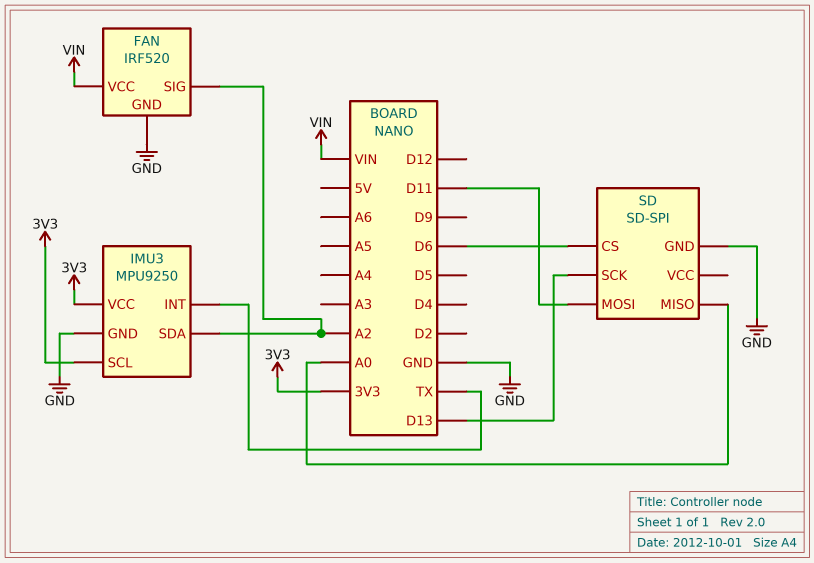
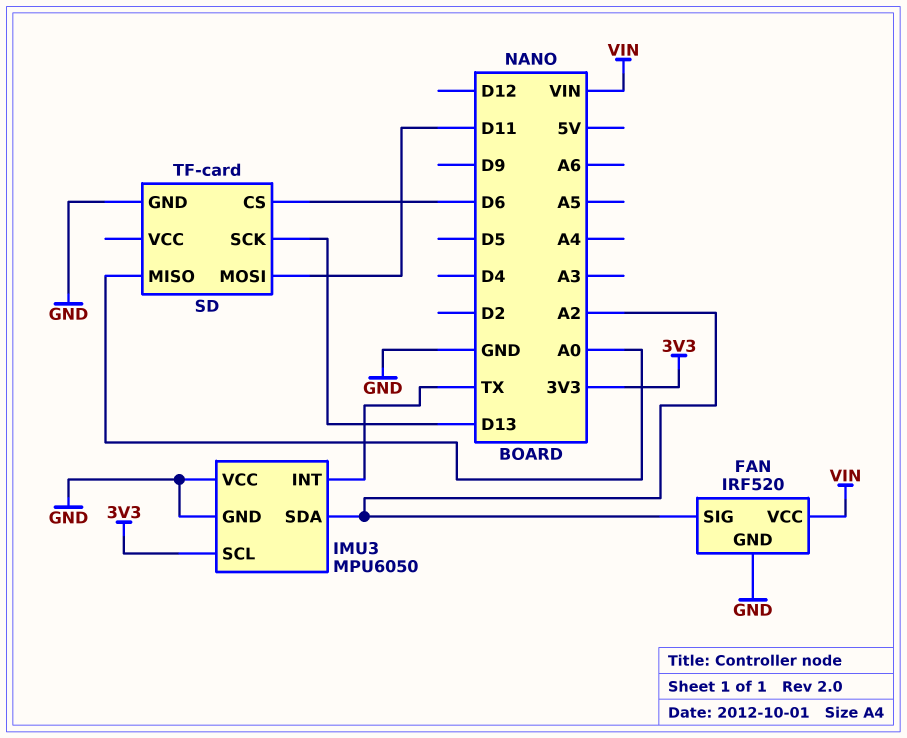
IMU3: MPU9250 -> MPU6050
IMU3 pin VCC: 3V3 -> GND
SD: SD-SPI -> TF-card

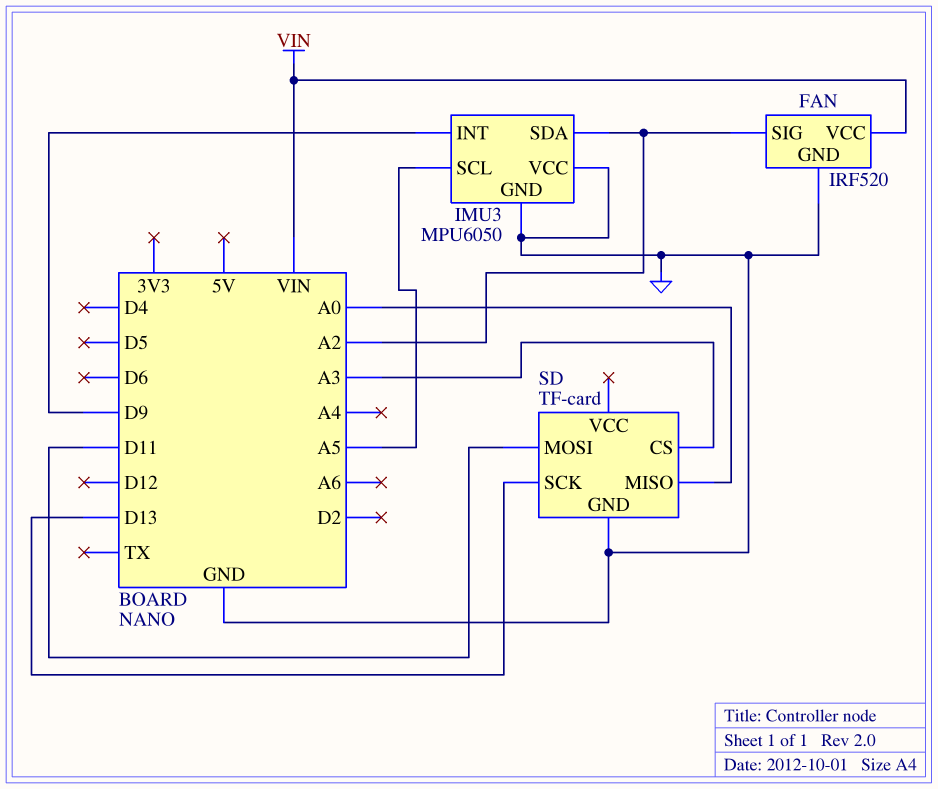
IMU3 pin INT: TX -> D9
IMU3 pin SCL: 3V3 -> A5
SD pin CS: D6 -> A3

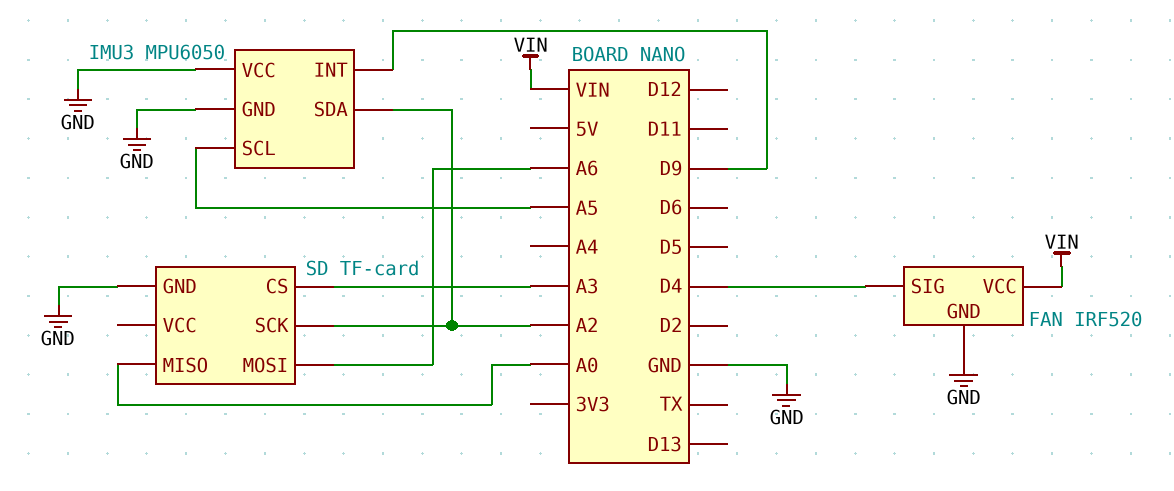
FAN pin SIG: A2 -> D4
SD pin MOSI: D11 -> A6
SD pin SCK: D13 -> A2

